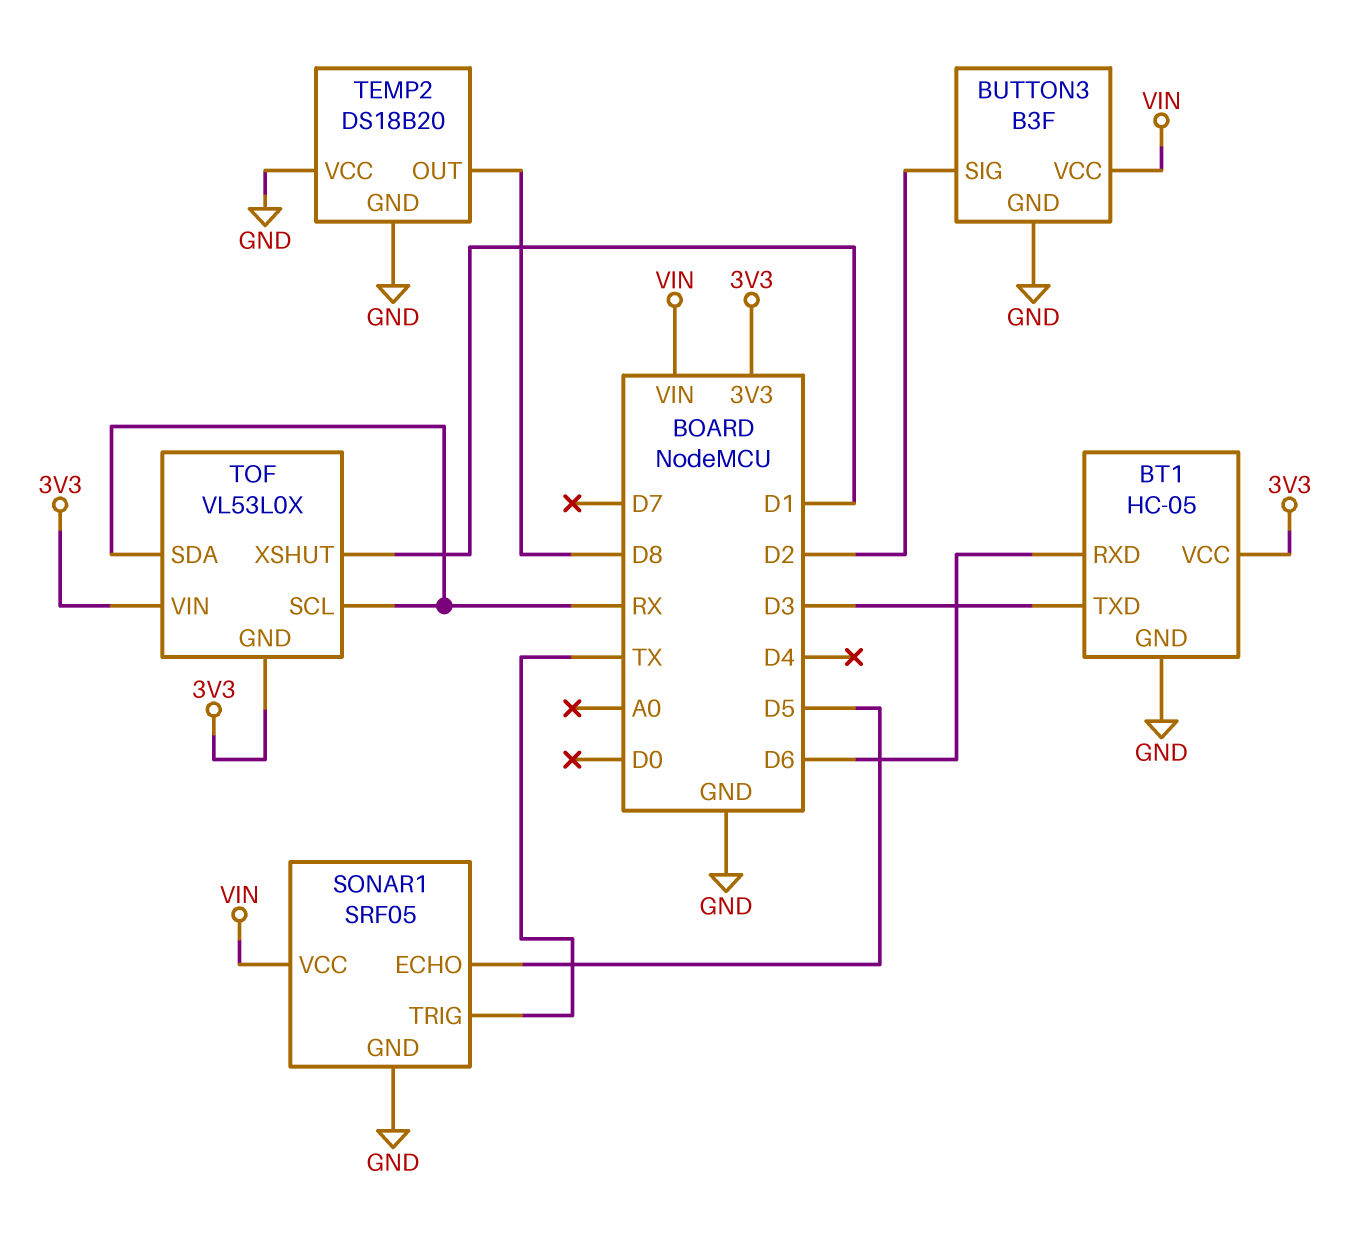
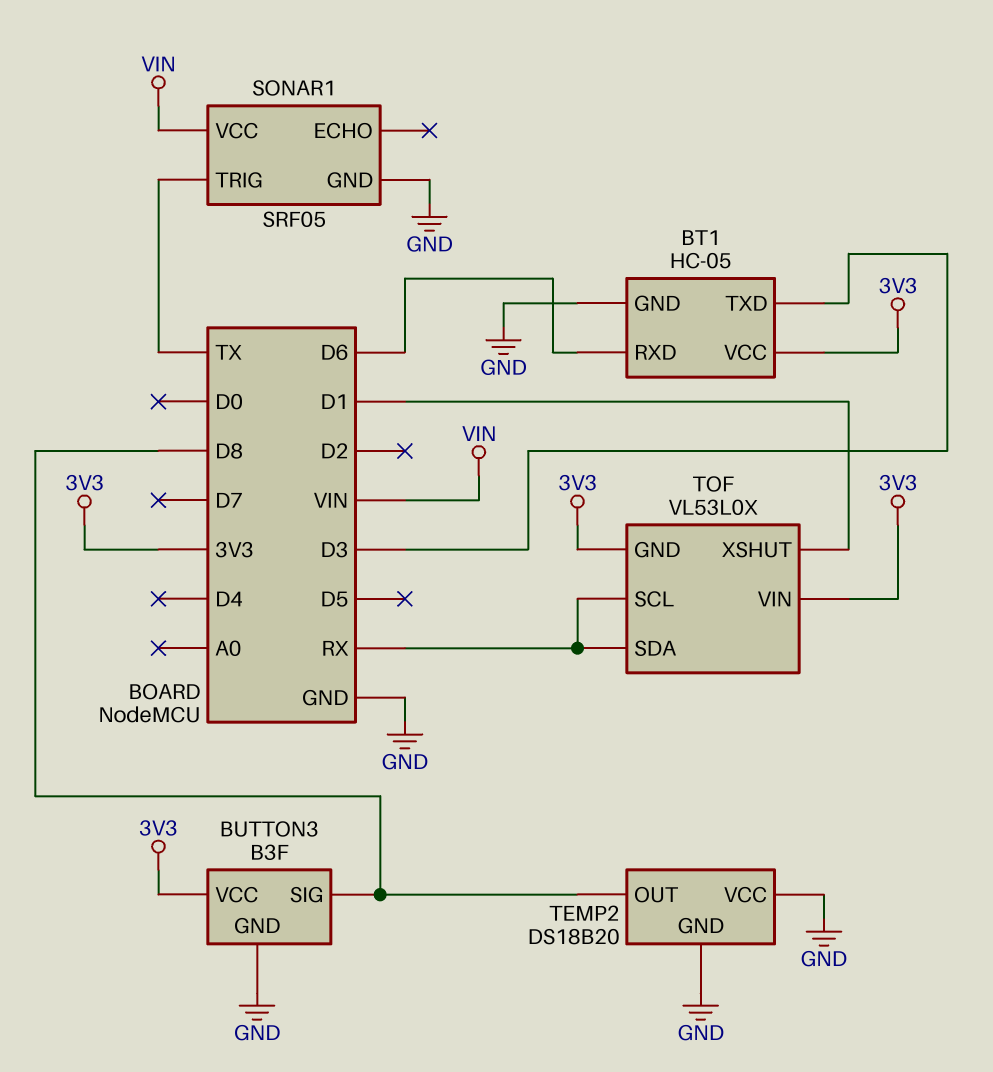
BUTTON3 pin SIG: D2 -> D8
BUTTON3 pin VCC: VIN -> 3V3
SONAR1 pin ECHO: D5 -> none

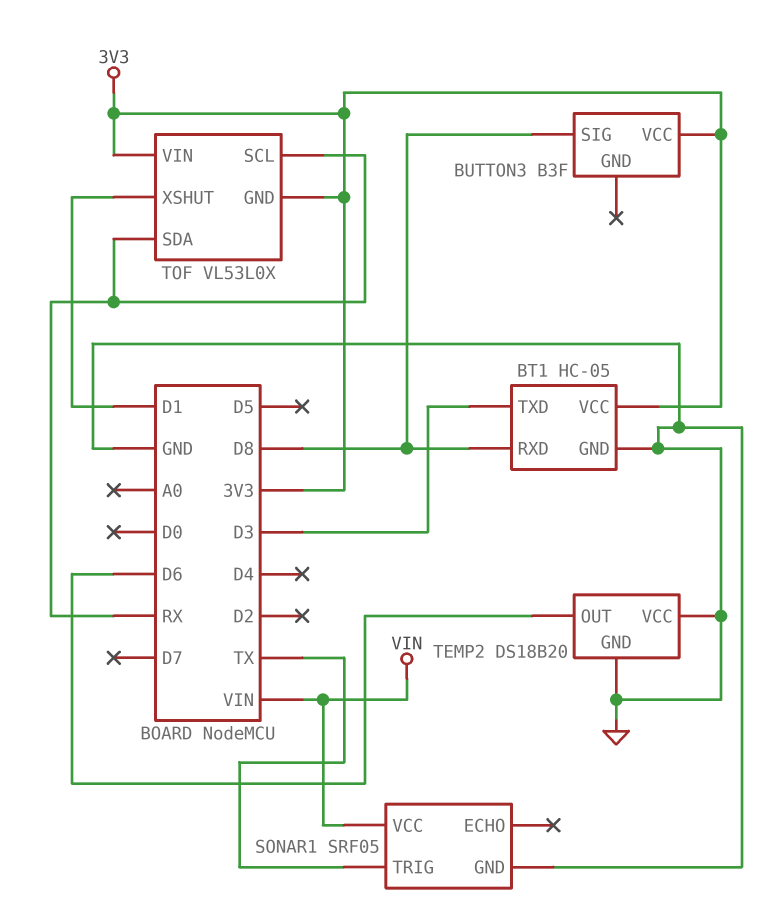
BT1 pin RXD: D6 -> D8
BUTTON3 pin GND: GND -> none
TEMP2 pin OUT: D8 -> D6

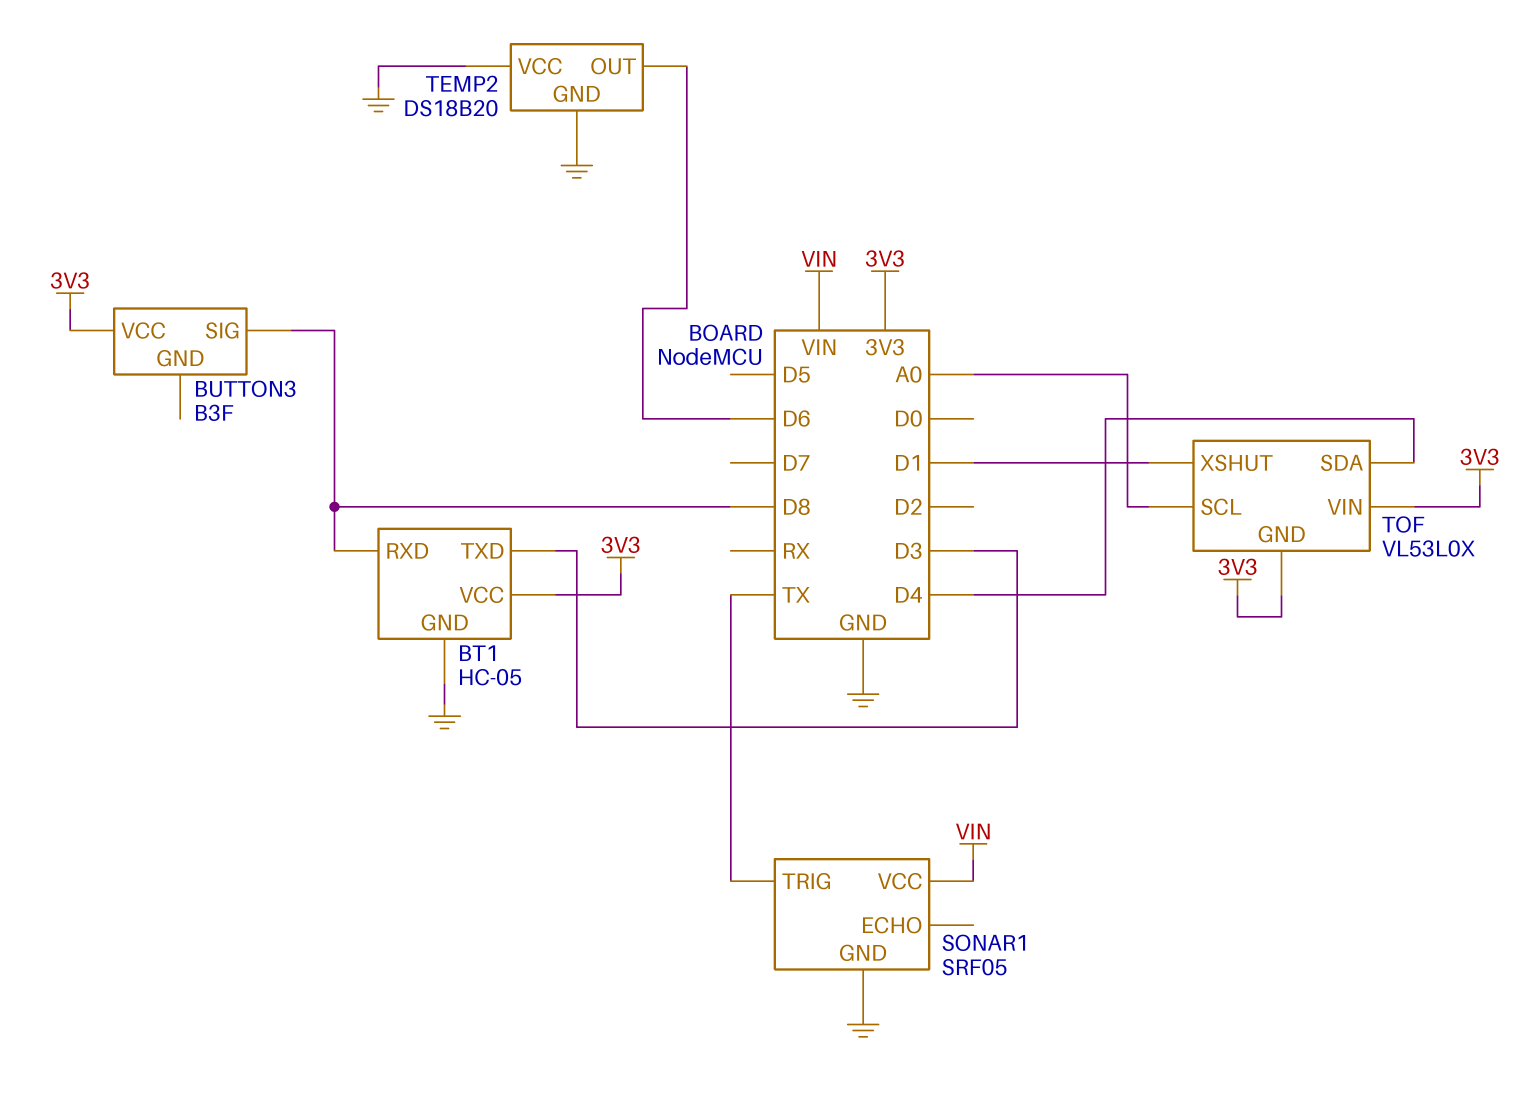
TOF pin SCL: RX -> A0
TOF pin SDA: RX -> D4

